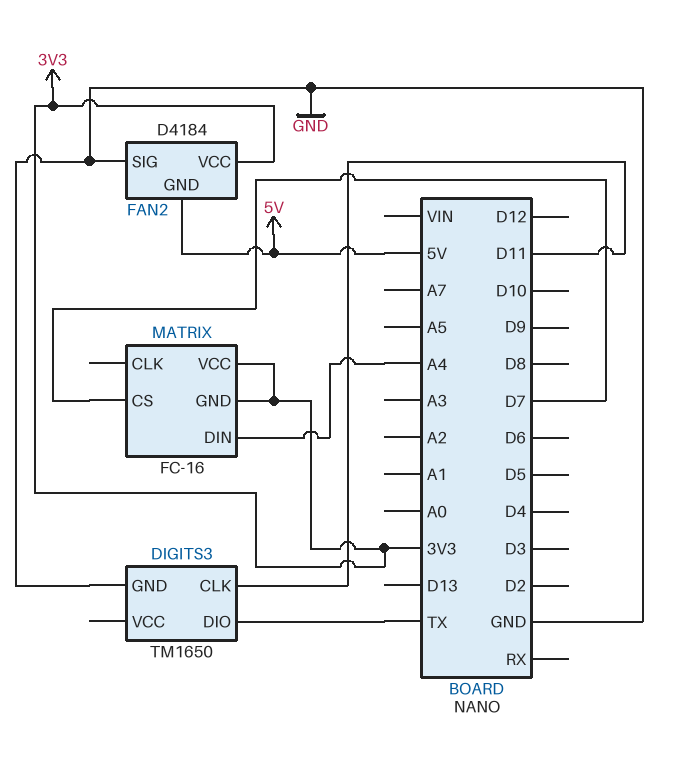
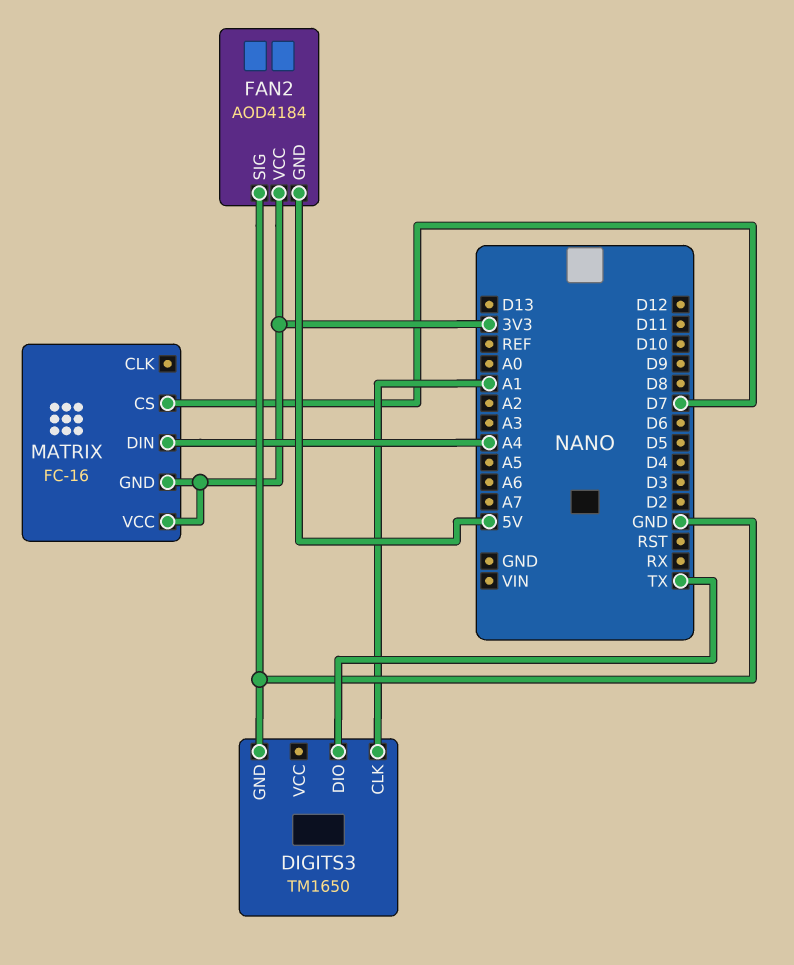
DIGITS3 pin CLK: D11 -> A1
FAN2: D4184 -> AOD4184

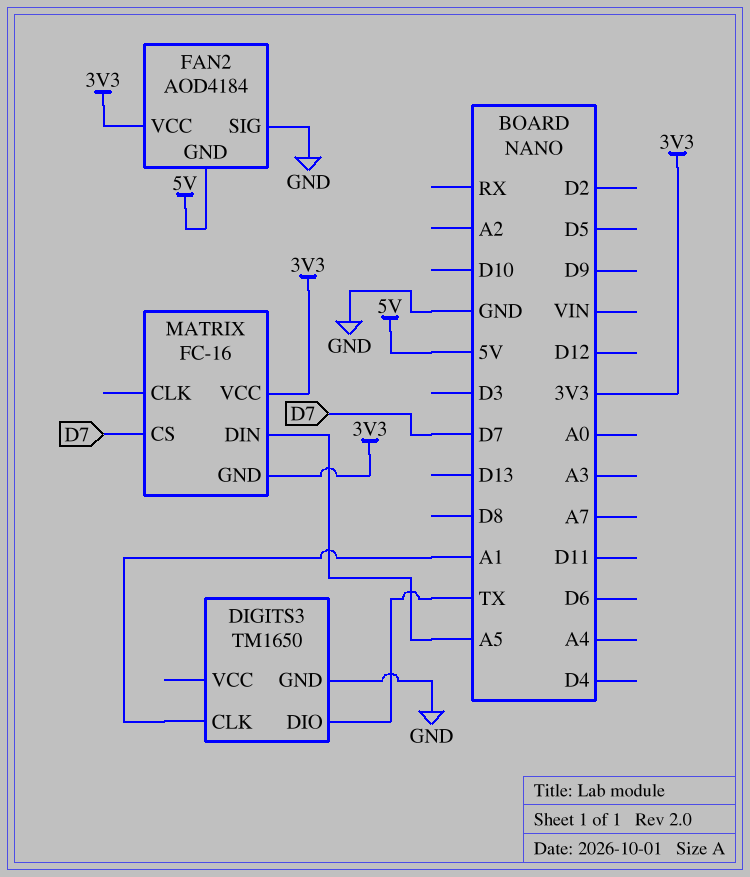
MATRIX pin DIN: A4 -> A5

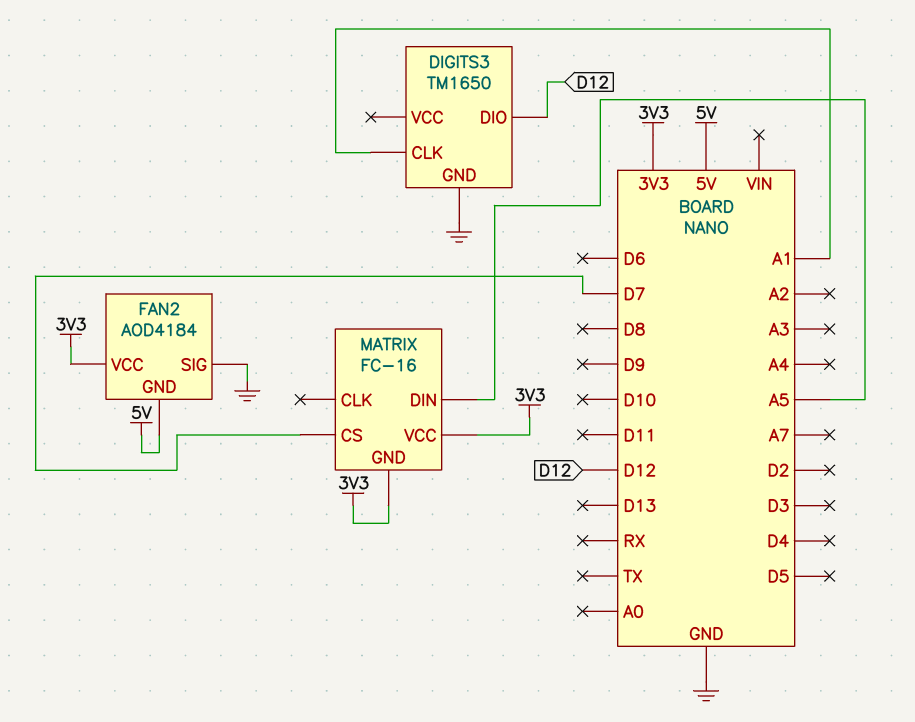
DIGITS3 pin DIO: TX -> D12

